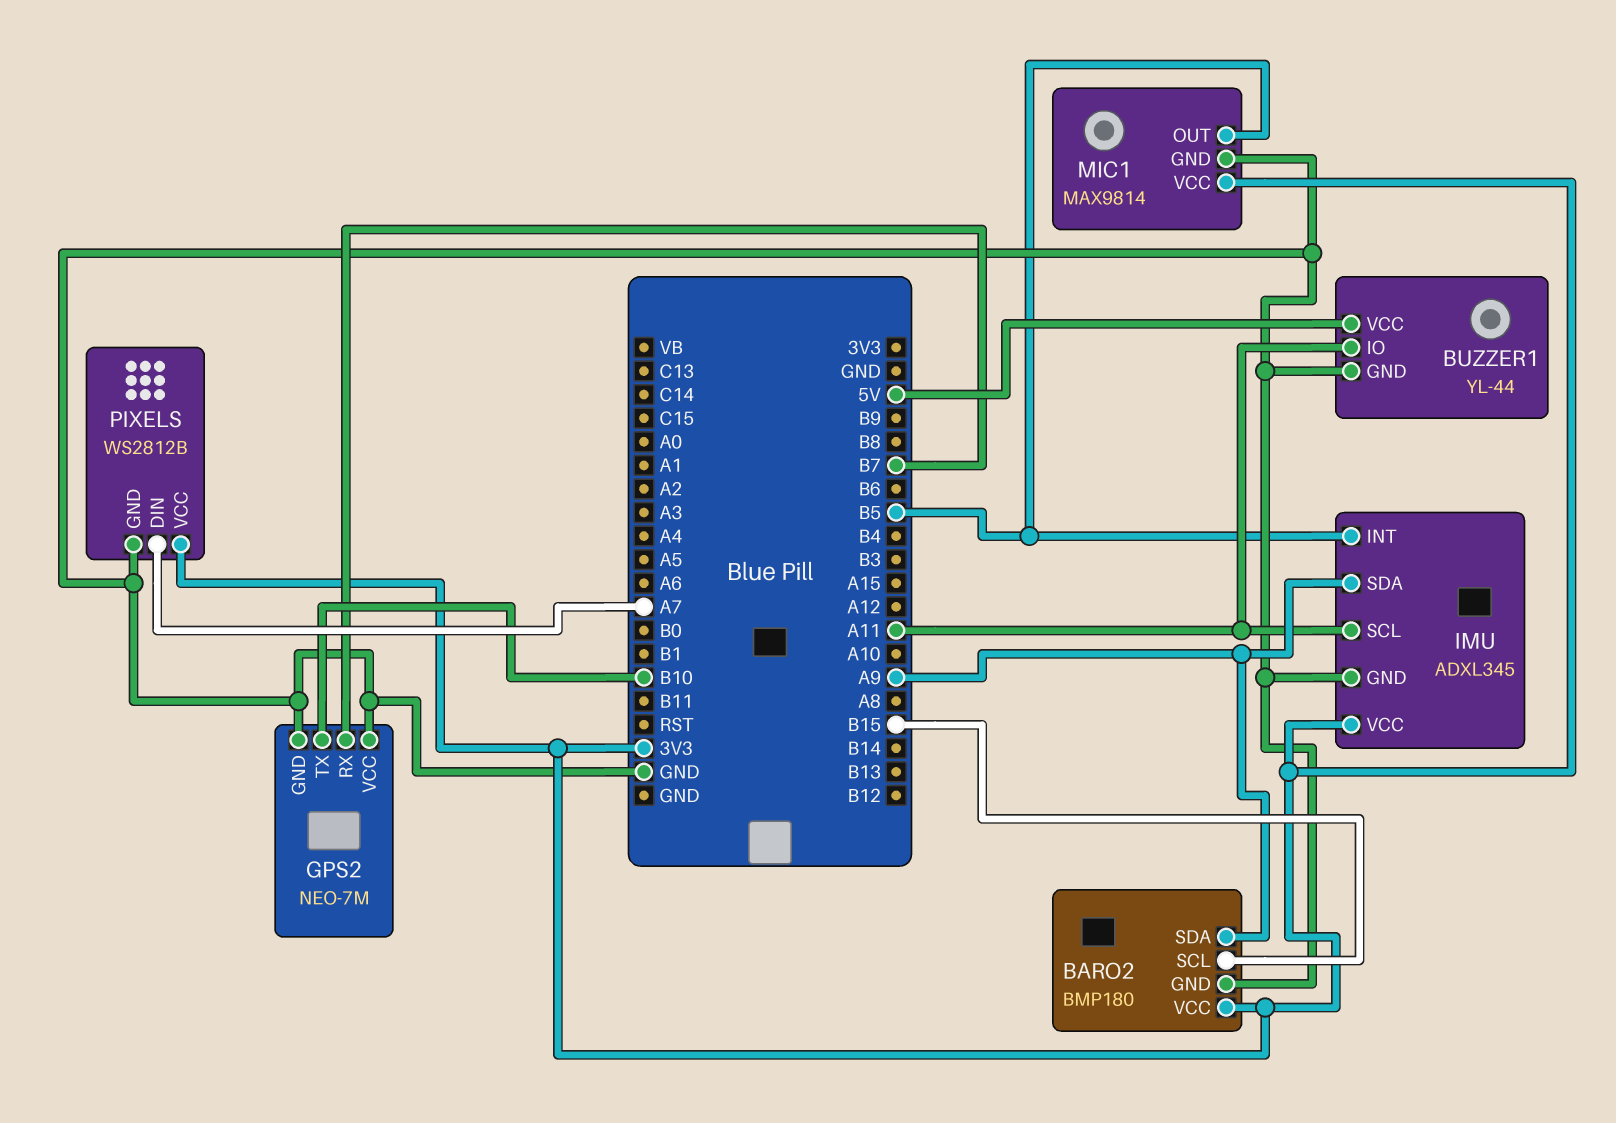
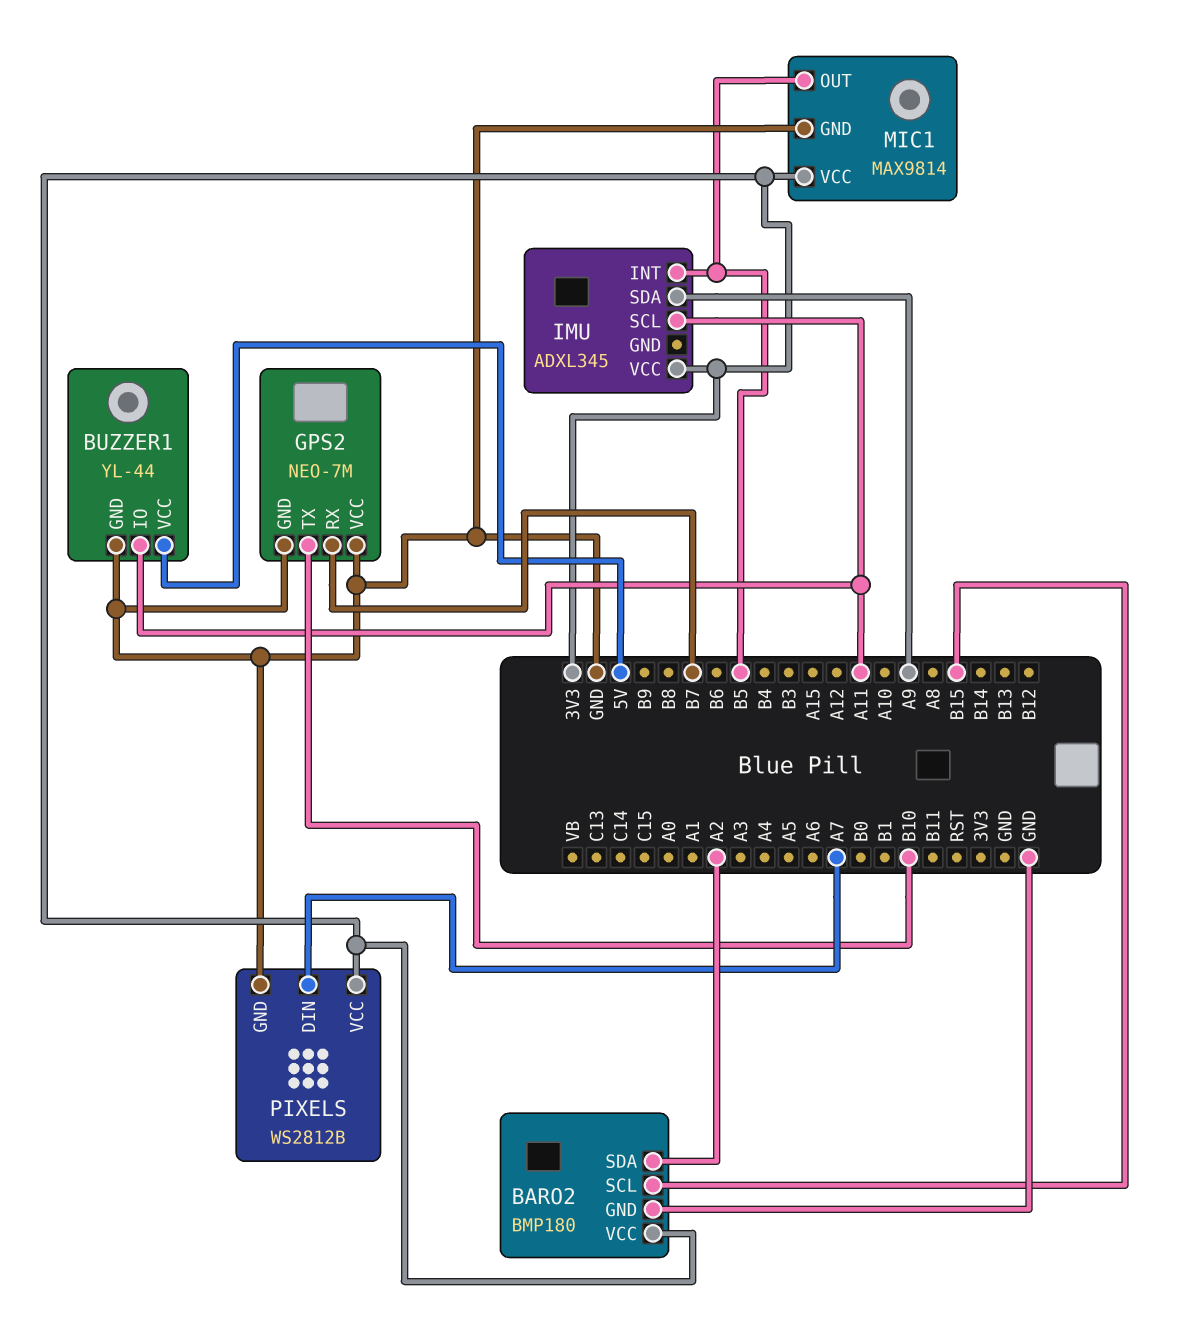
BARO2 pin SDA: A9 -> A2
IMU pin GND: GND -> none

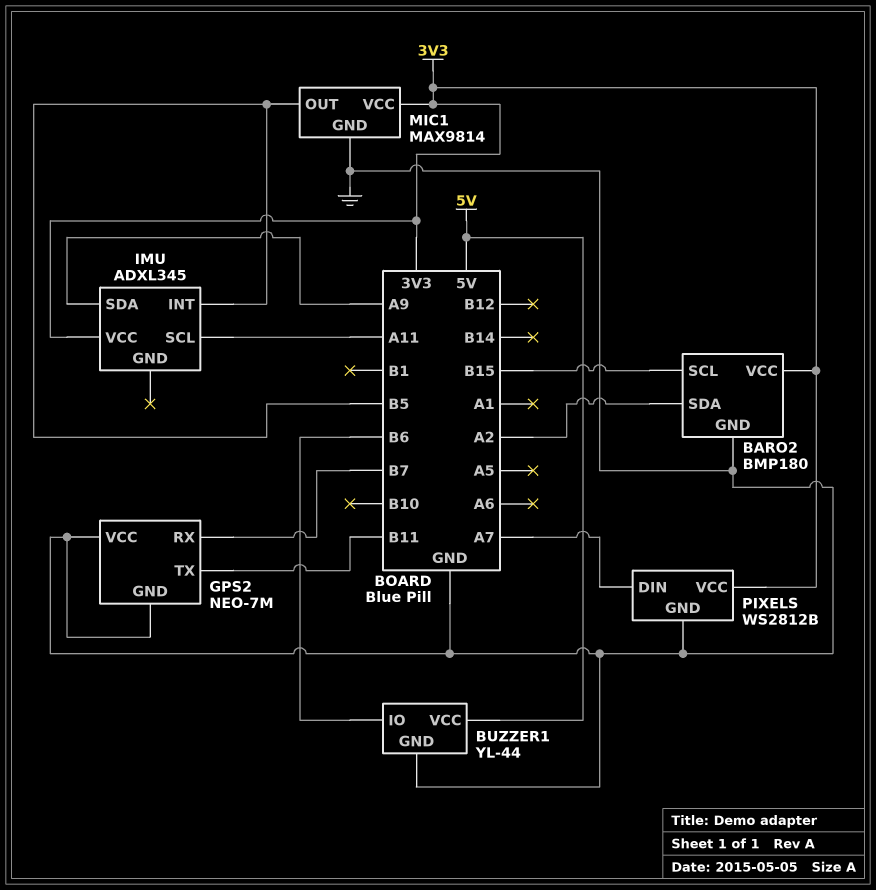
BUZZER1 pin IO: A11 -> B6
GPS2 pin TX: B10 -> B11

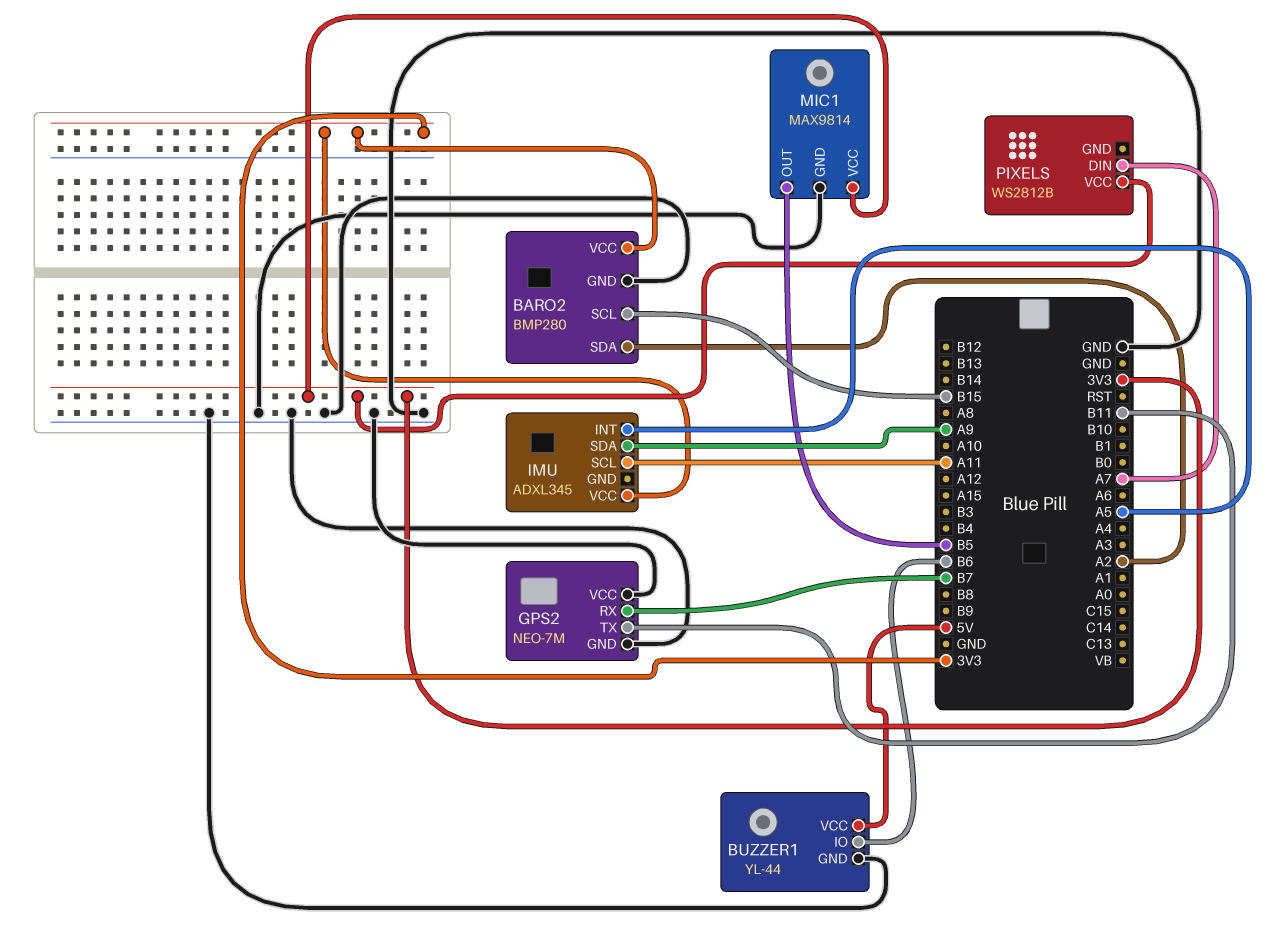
BARO2: BMP180 -> BMP280
IMU pin INT: B5 -> A5
PIXELS pin GND: GND -> none

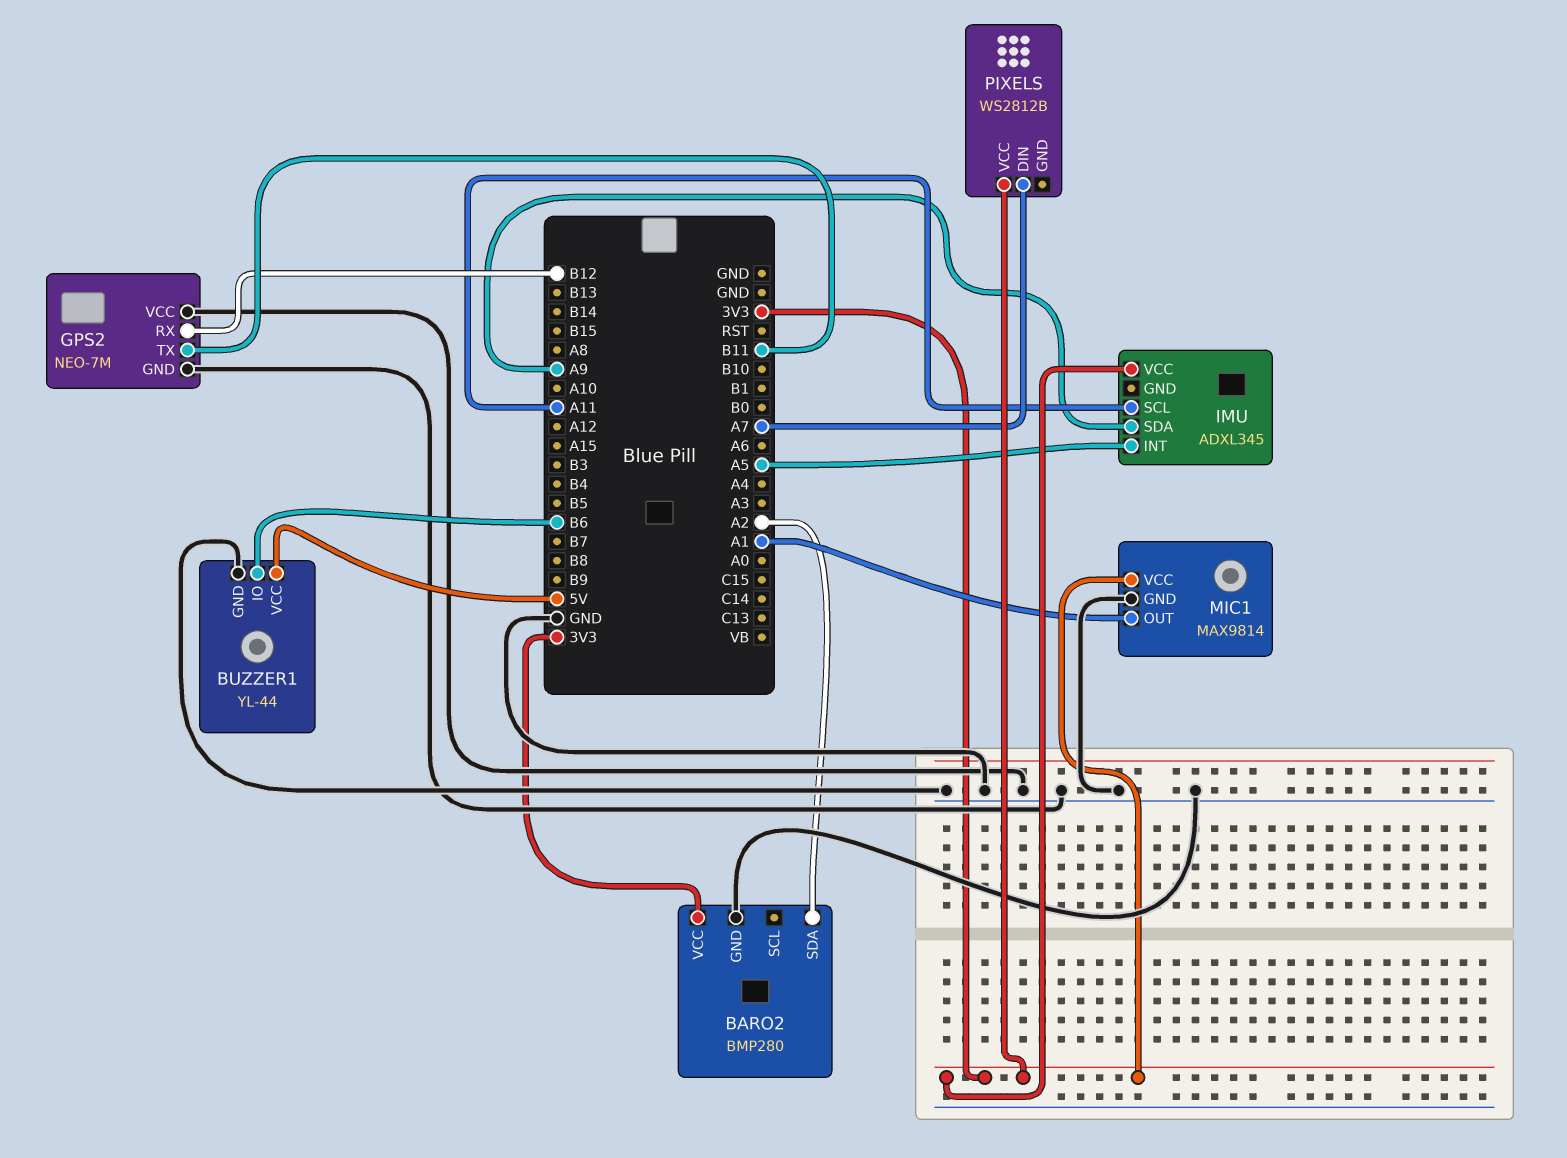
BARO2 pin SCL: B15 -> none
GPS2 pin RX: B7 -> B12
MIC1 pin OUT: B5 -> A1

